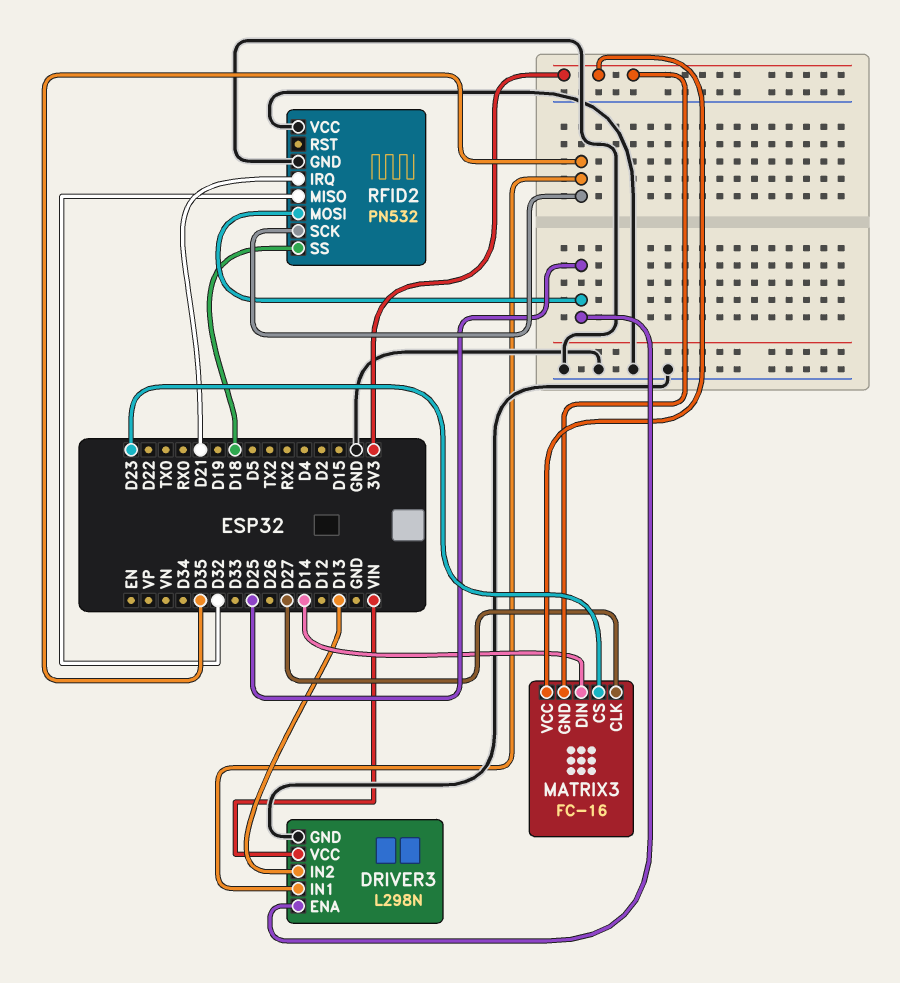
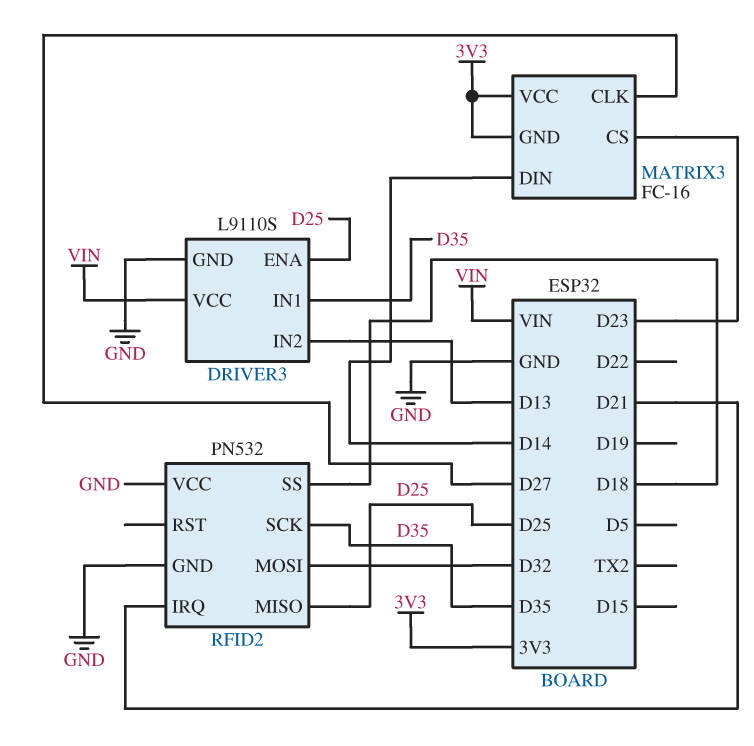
DRIVER3: L298N -> L9110S
RFID2 pin MISO: D32 -> D25
RFID2 pin MOSI: D25 -> D32

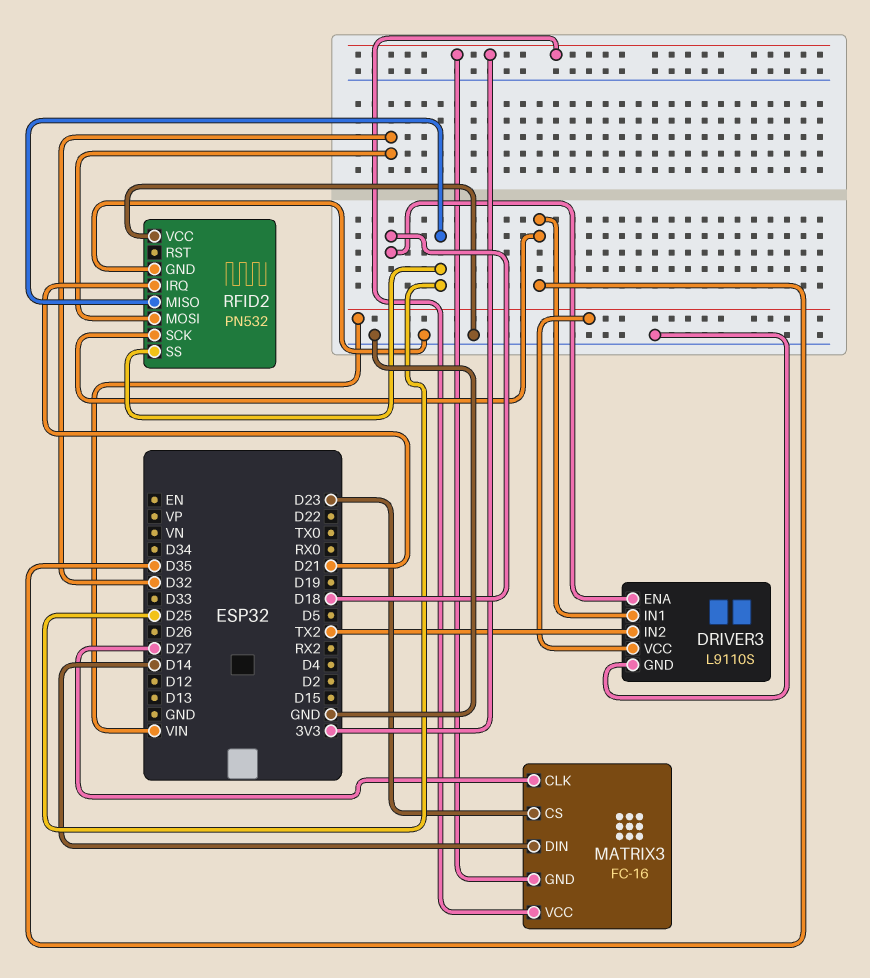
DRIVER3 pin ENA: D25 -> D18
DRIVER3 pin IN2: D13 -> TX2
RFID2 pin SS: D18 -> D25

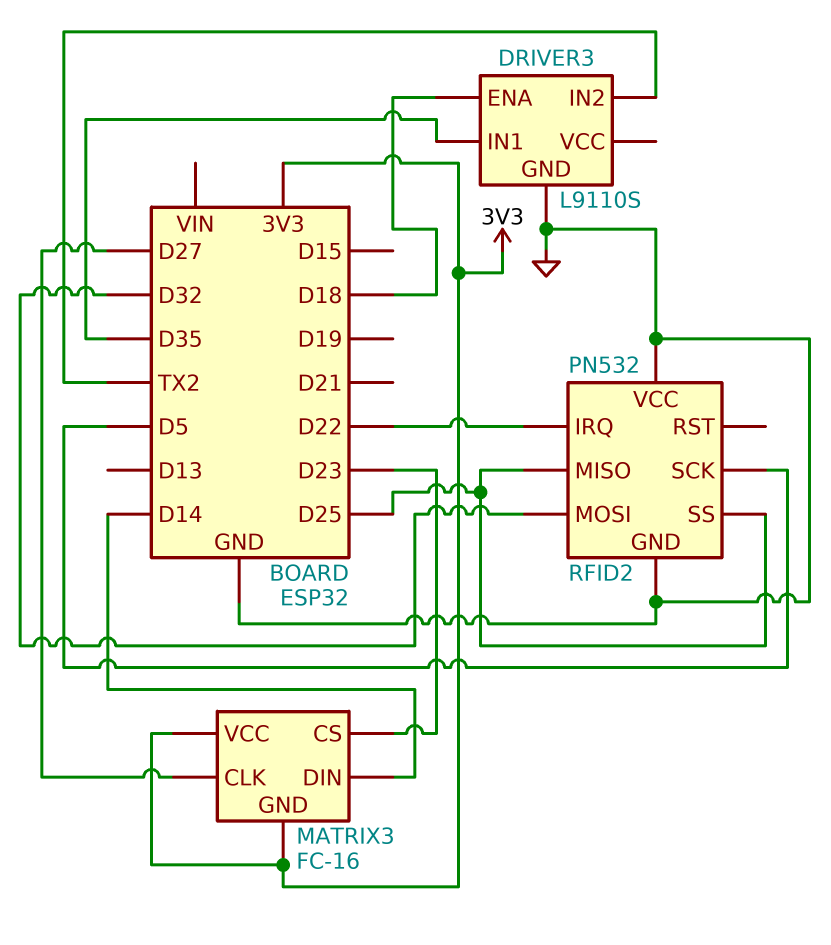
DRIVER3 pin VCC: VIN -> none
RFID2 pin IRQ: D21 -> D22
RFID2 pin SCK: D35 -> D5

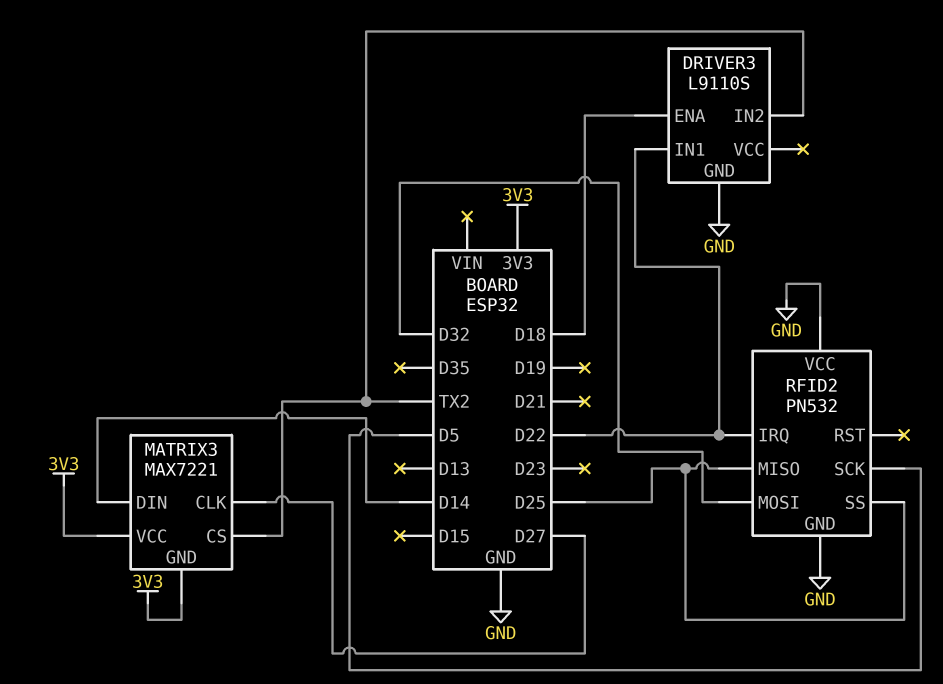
DRIVER3 pin IN1: D35 -> D22
MATRIX3: FC-16 -> MAX7221
MATRIX3 pin CS: D23 -> TX2

